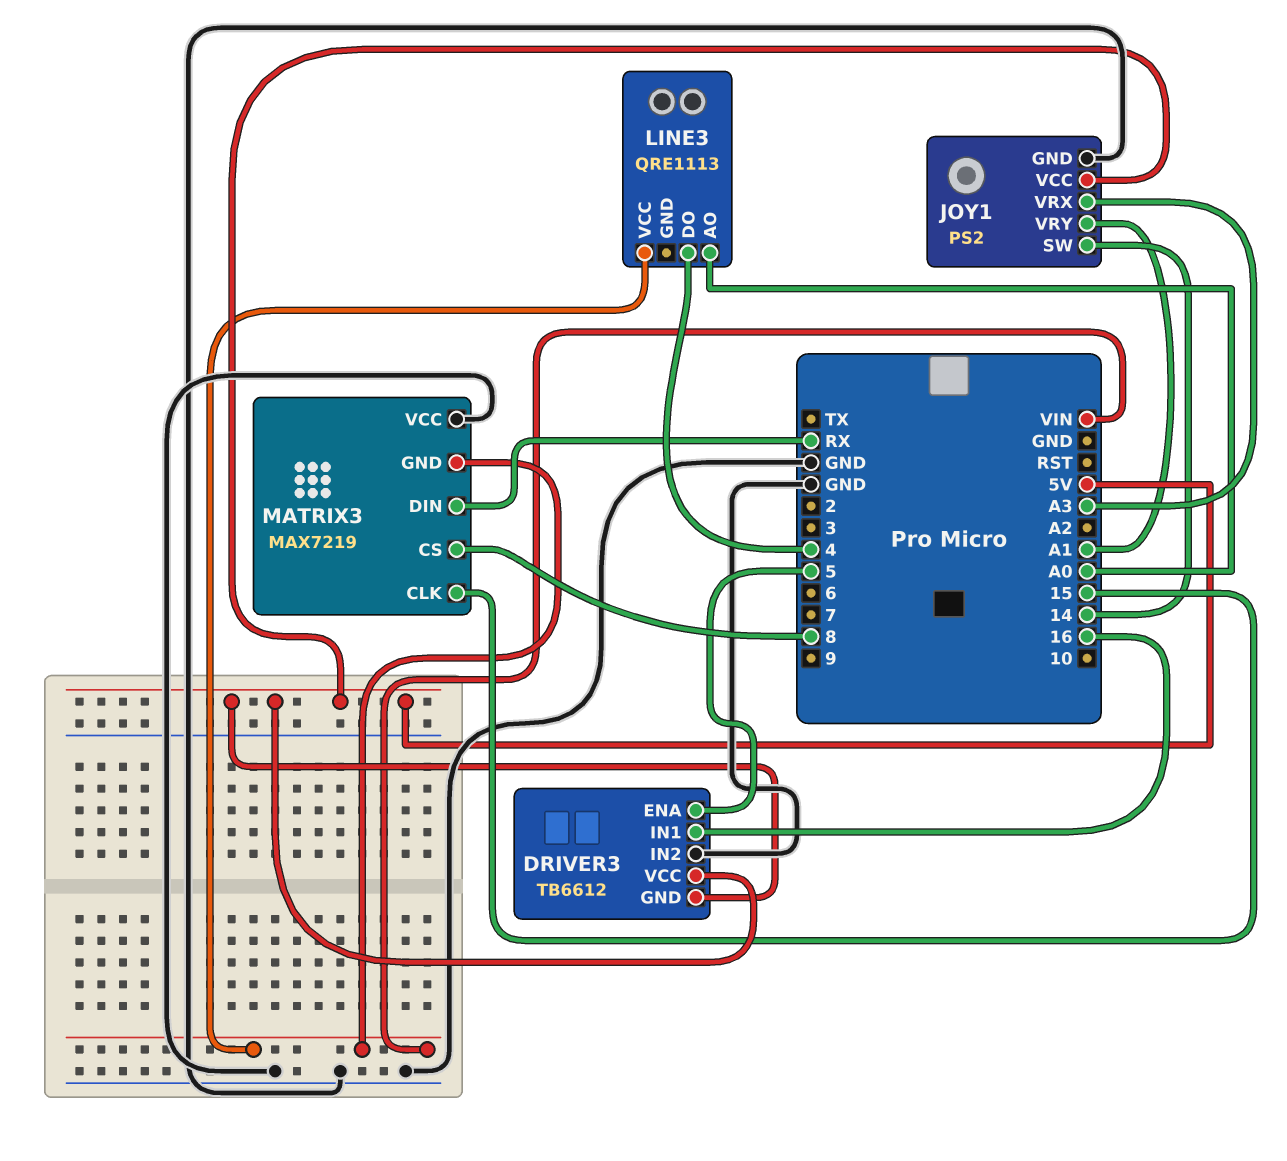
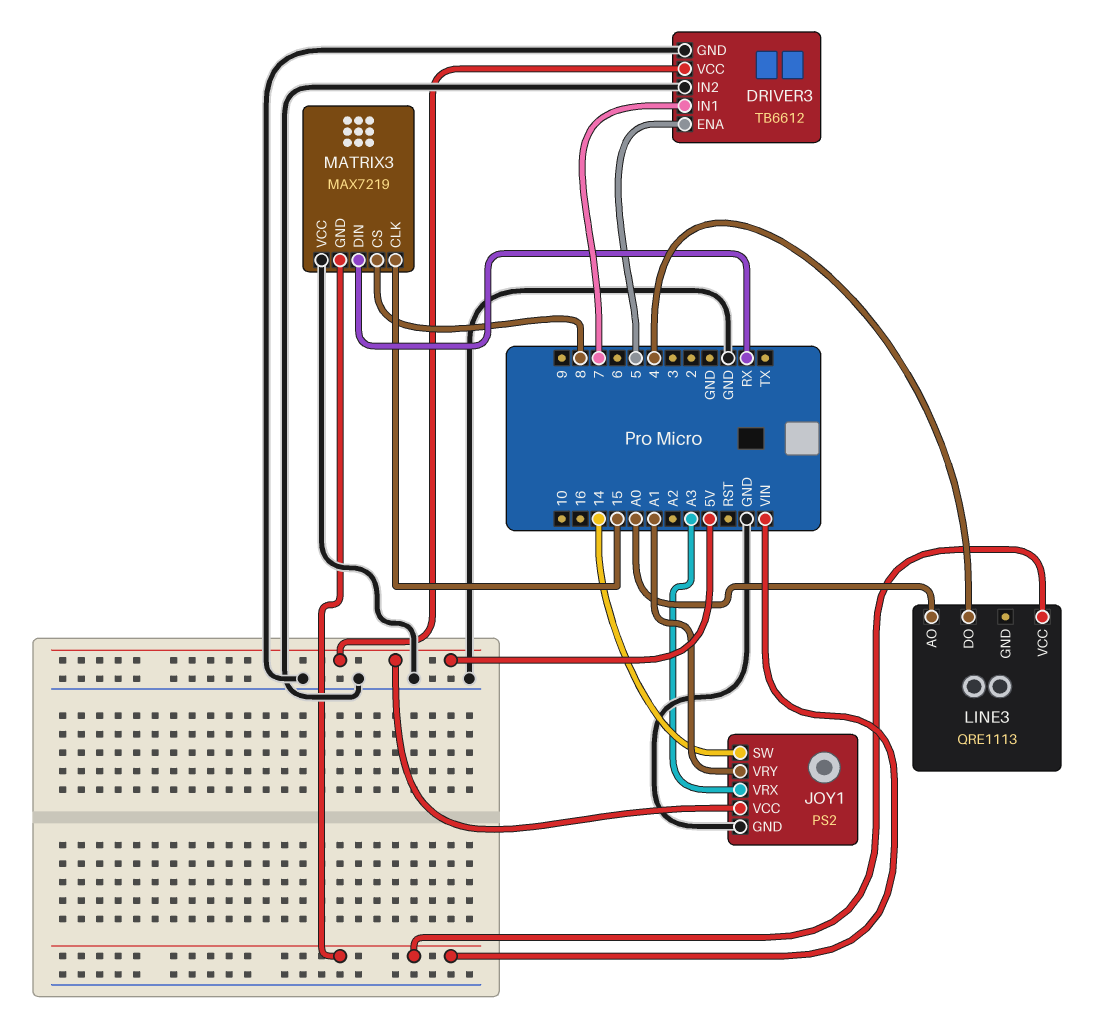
DRIVER3 pin GND: 5V -> GND
DRIVER3 pin IN1: 16 -> 7

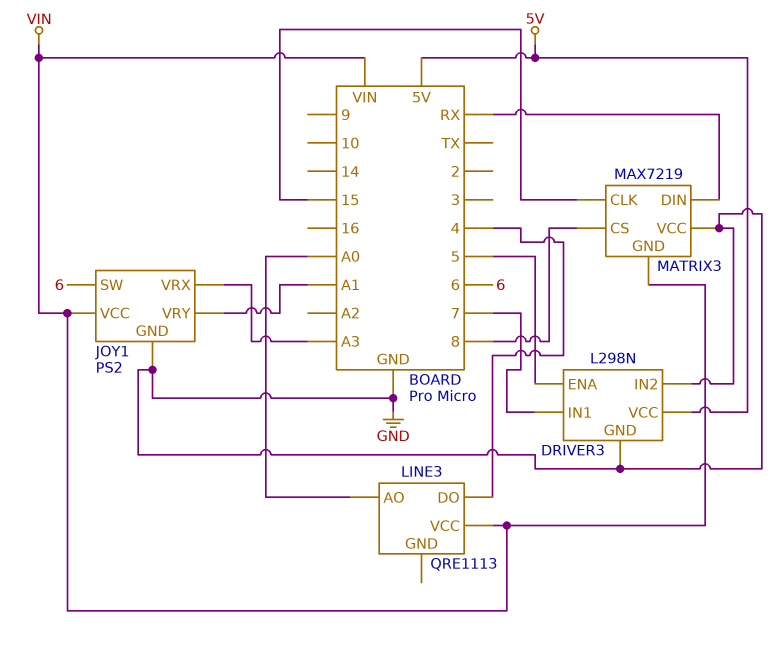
DRIVER3: TB6612 -> L298N
JOY1 pin SW: 14 -> 6
JOY1 pin VCC: 5V -> VIN

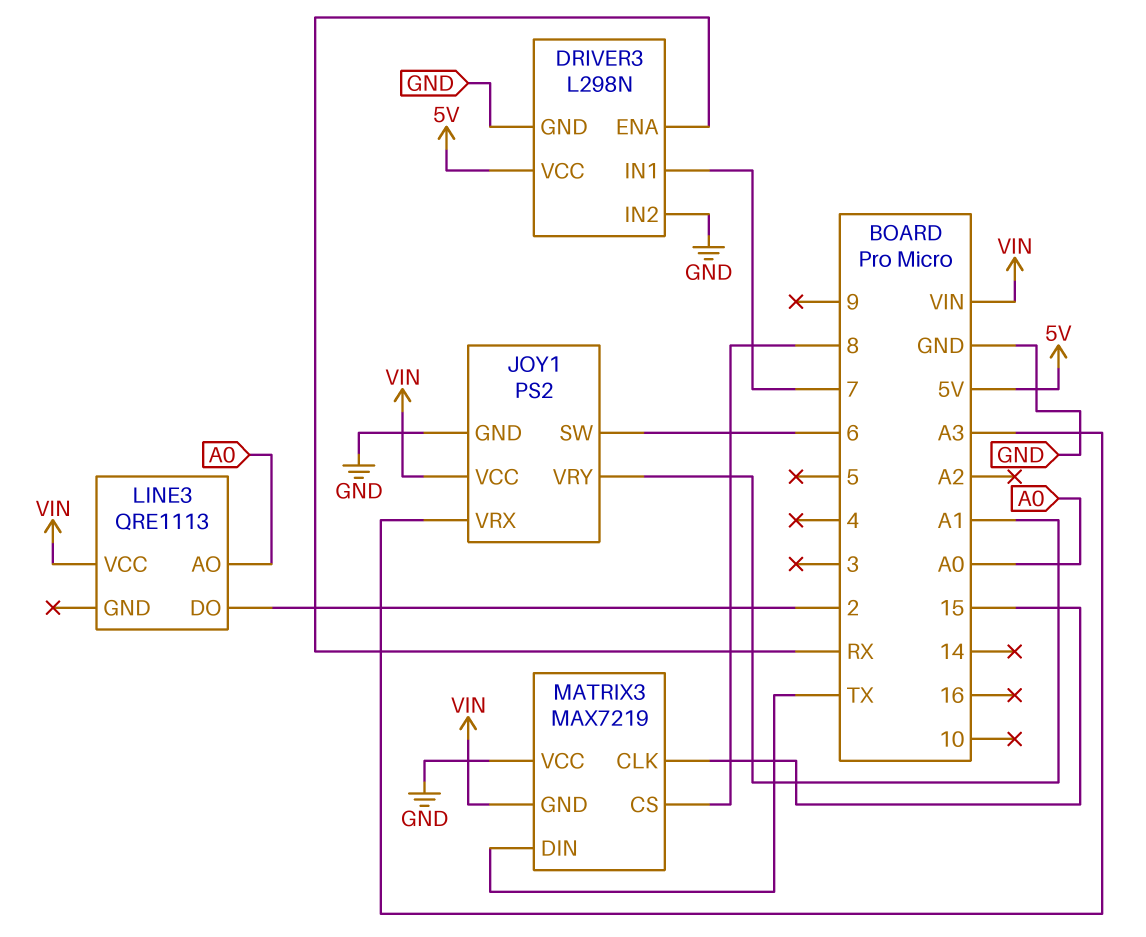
DRIVER3 pin ENA: 5 -> RX
LINE3 pin DO: 4 -> 2
MATRIX3 pin DIN: RX -> TX

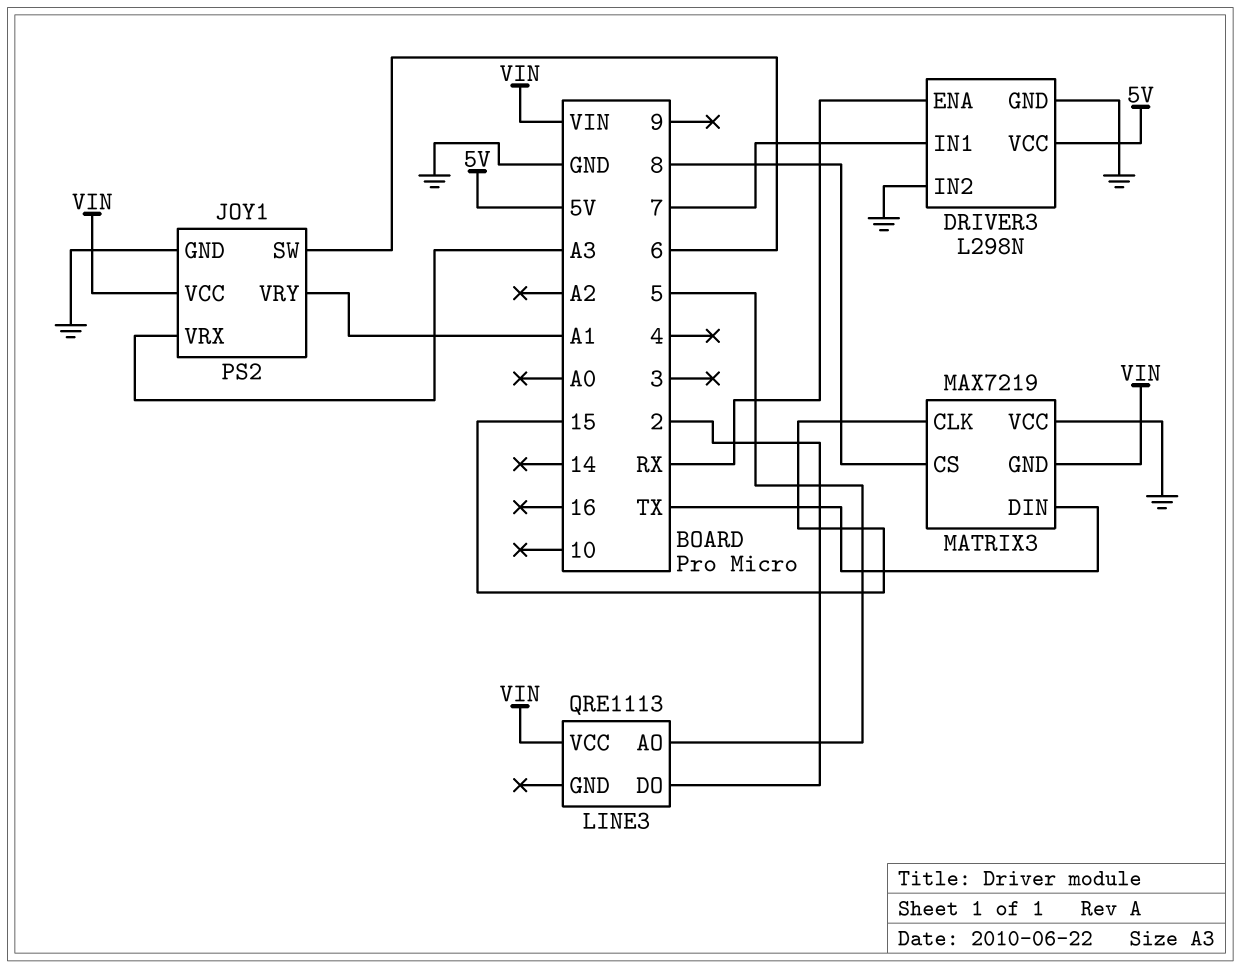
LINE3 pin AO: A0 -> 5

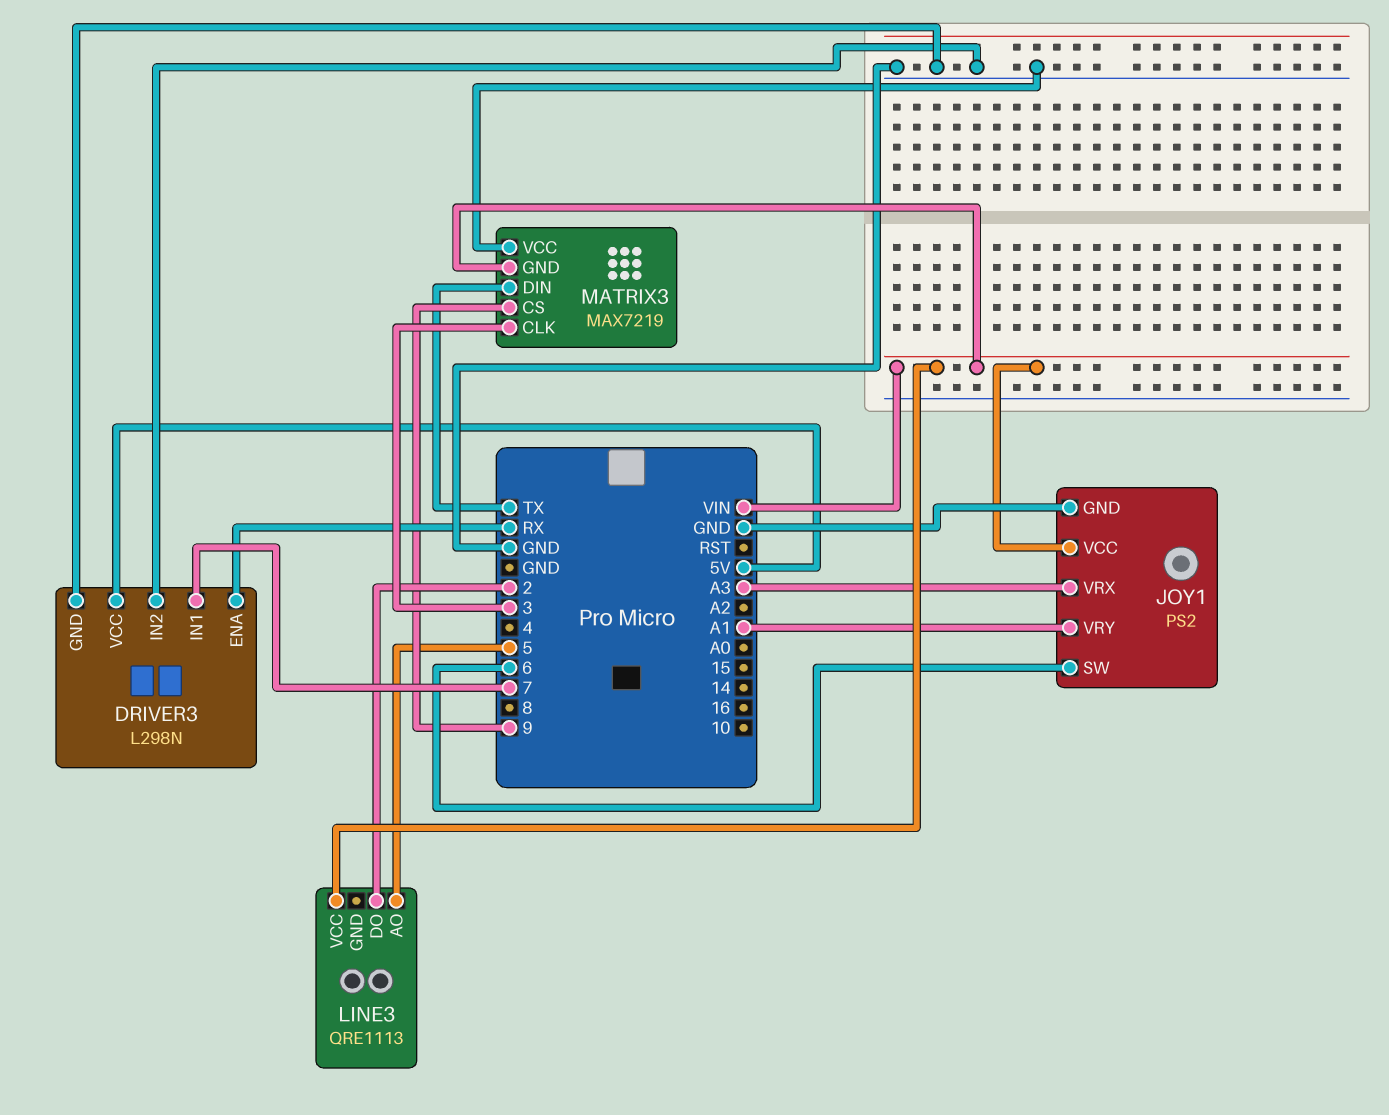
MATRIX3 pin CLK: 15 -> 3
MATRIX3 pin CS: 8 -> 9

